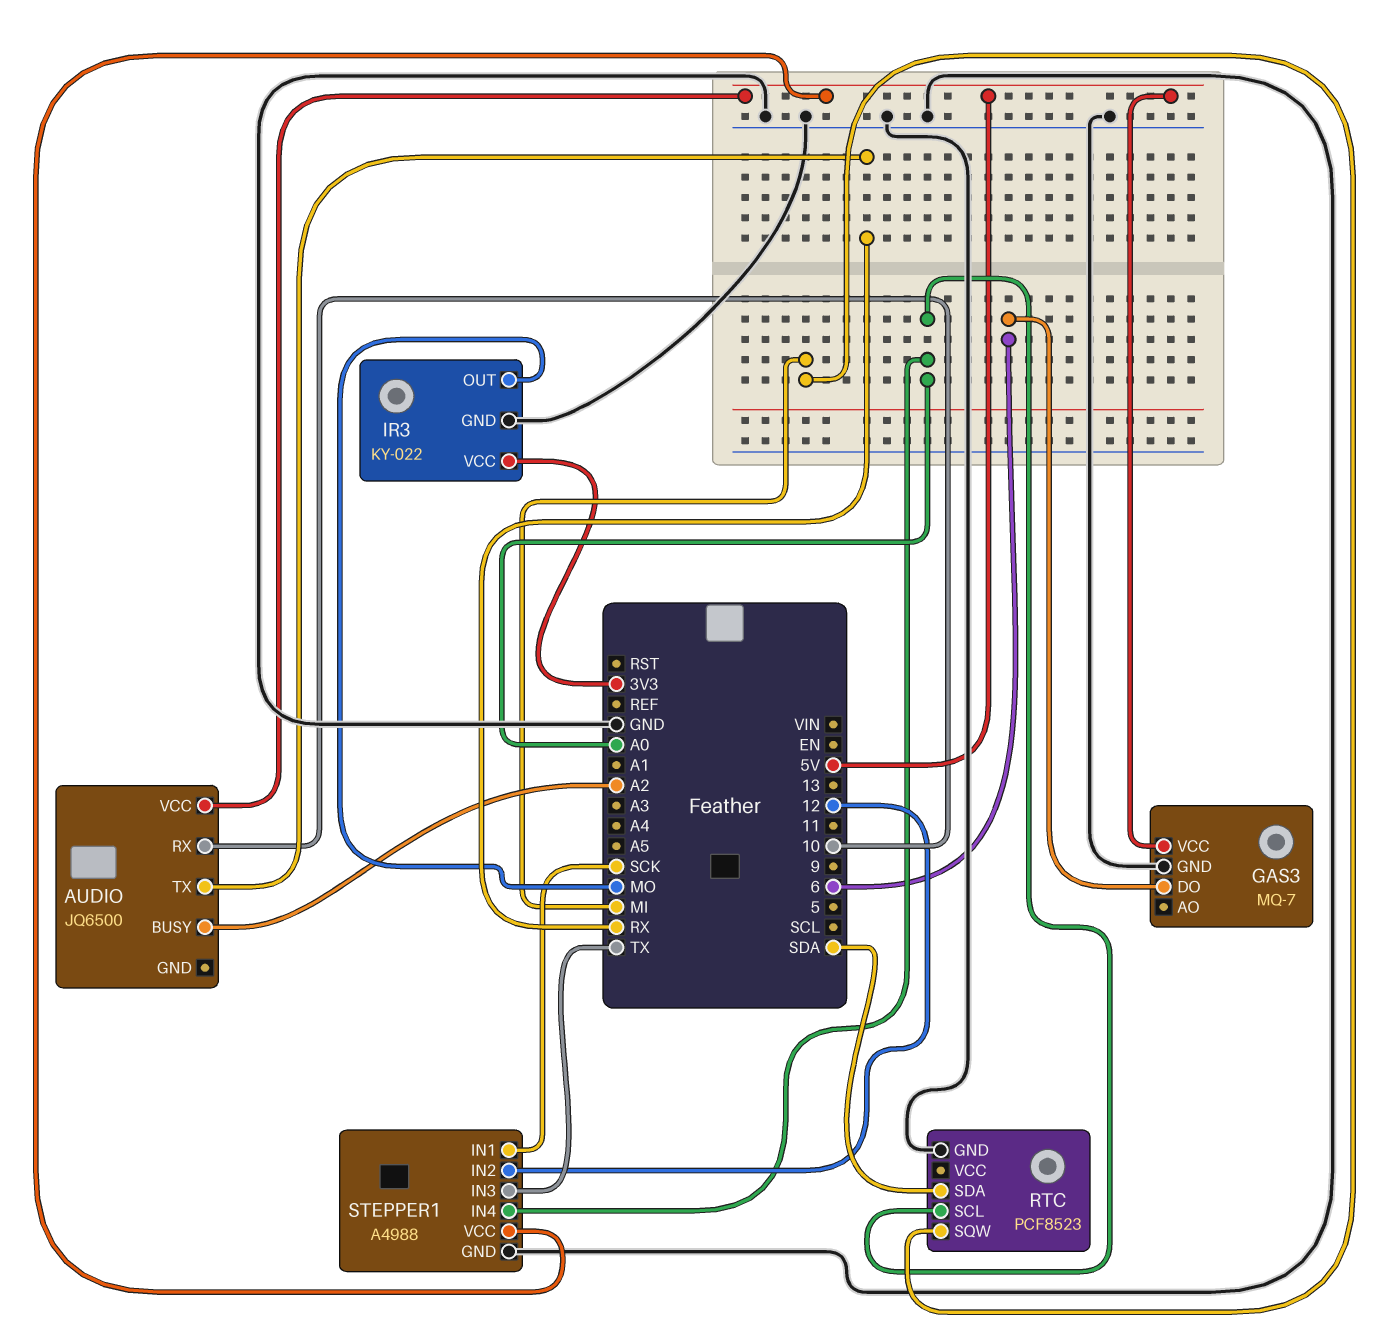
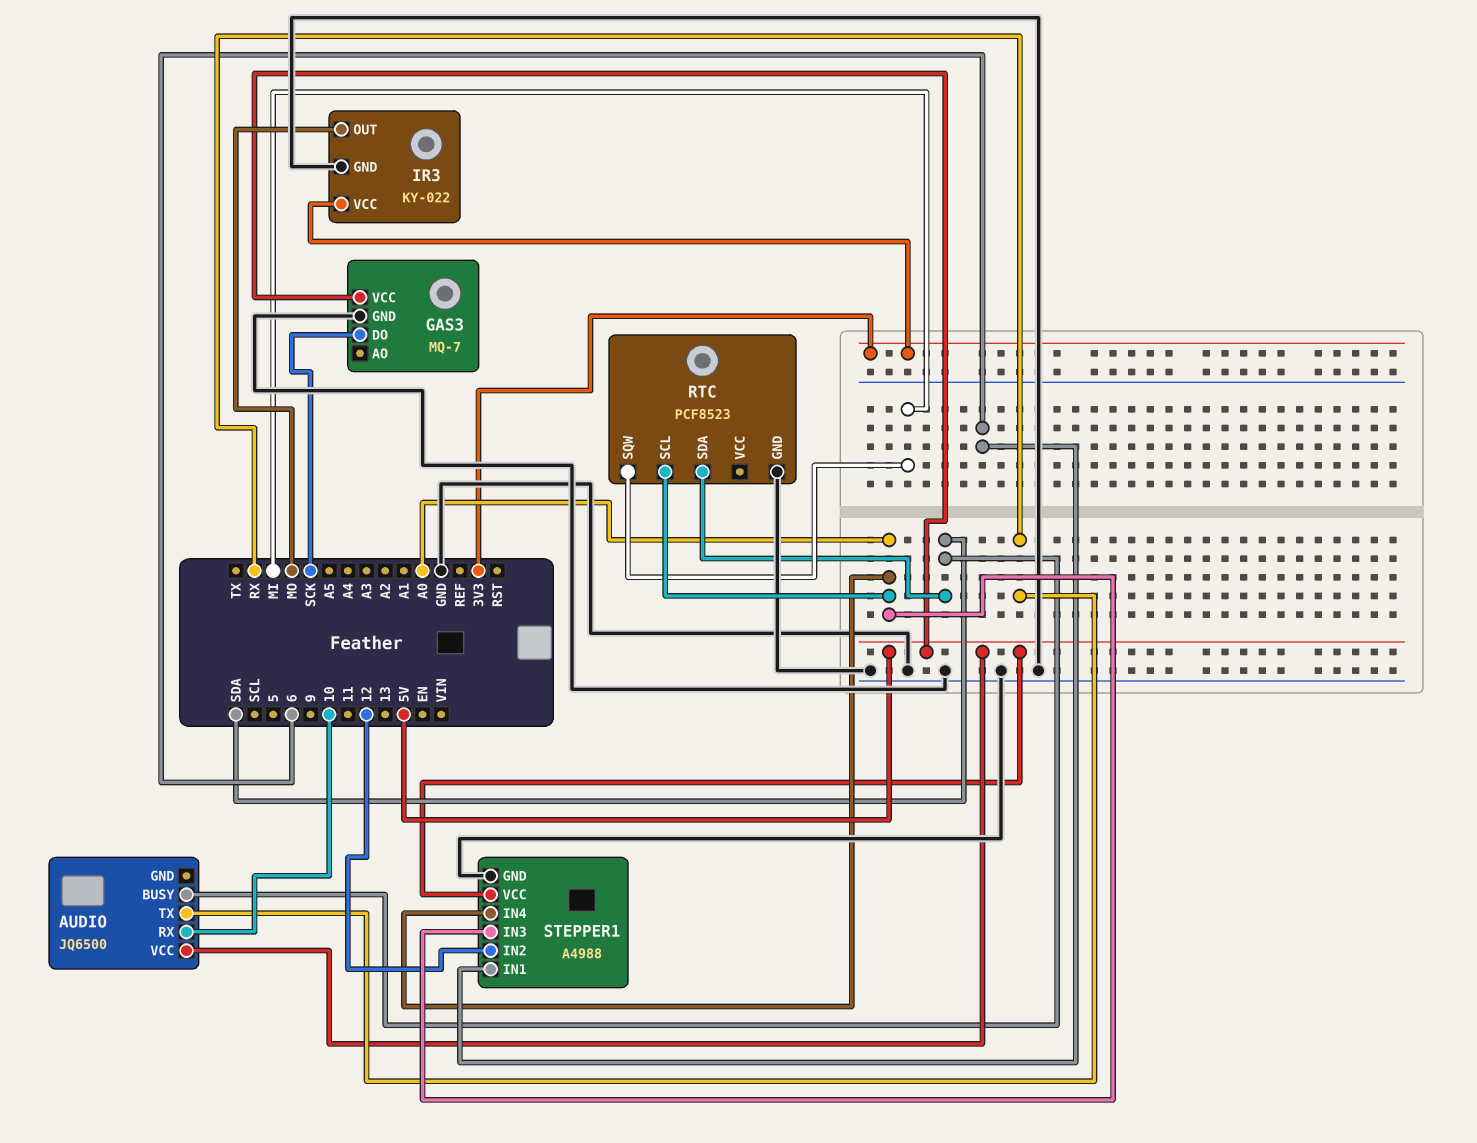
AUDIO pin BUSY: A2 -> SDA
GAS3 pin DO: 6 -> SCK
STEPPER1 pin IN1: SCK -> 6
STEPPER1 pin IN3: TX -> A0

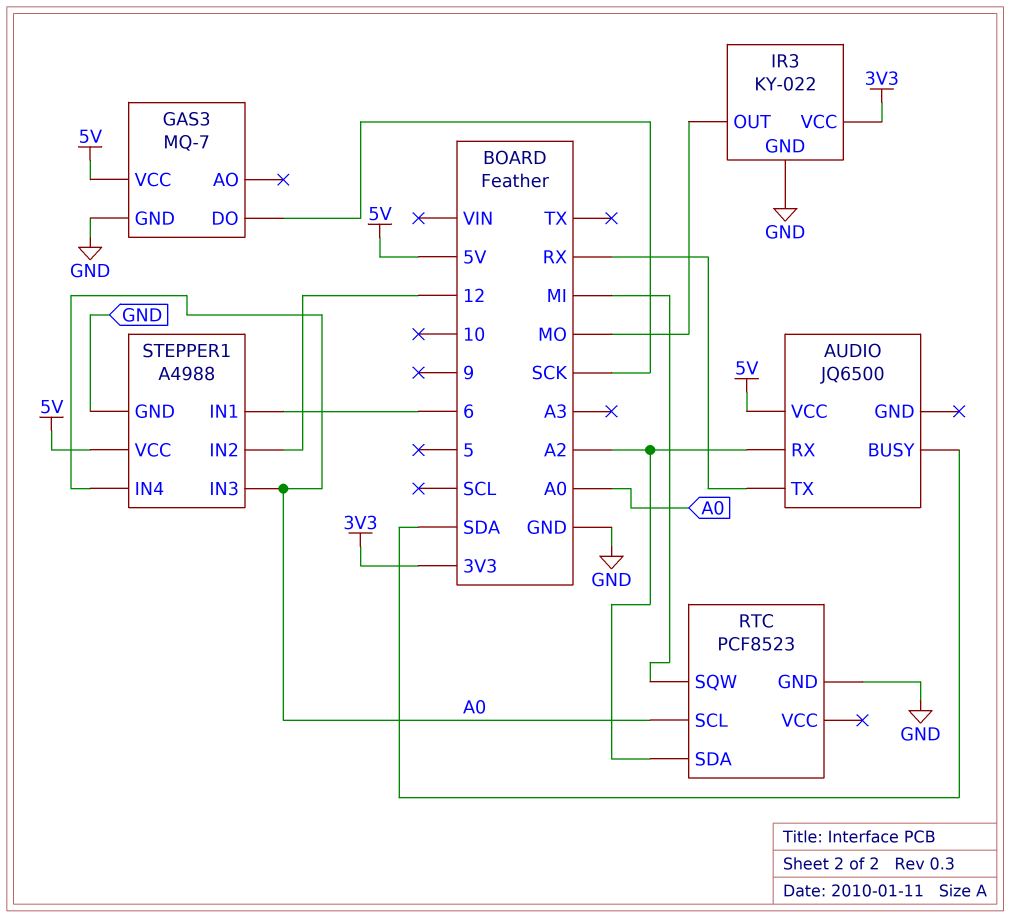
AUDIO pin RX: 10 -> A2
RTC pin SDA: SDA -> A2

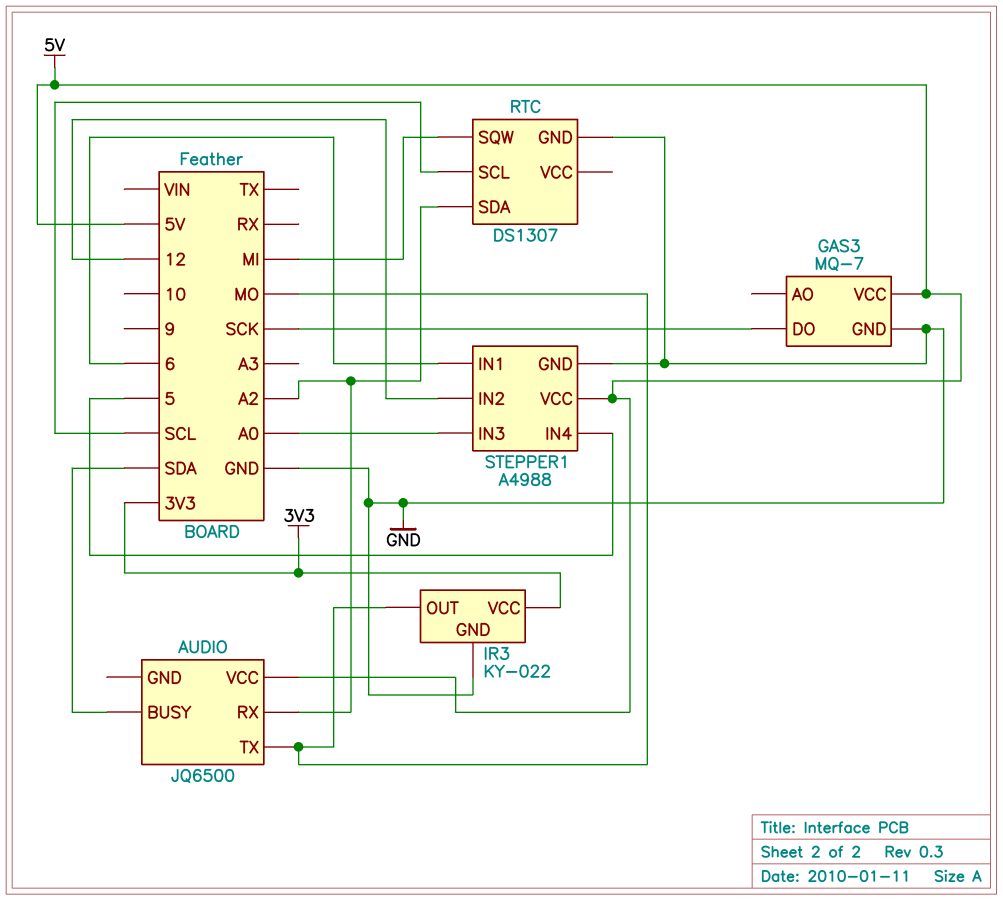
AUDIO pin TX: RX -> MO
RTC: PCF8523 -> DS1307
RTC pin SCL: A0 -> SCL
STEPPER1 pin IN4: A0 -> 5

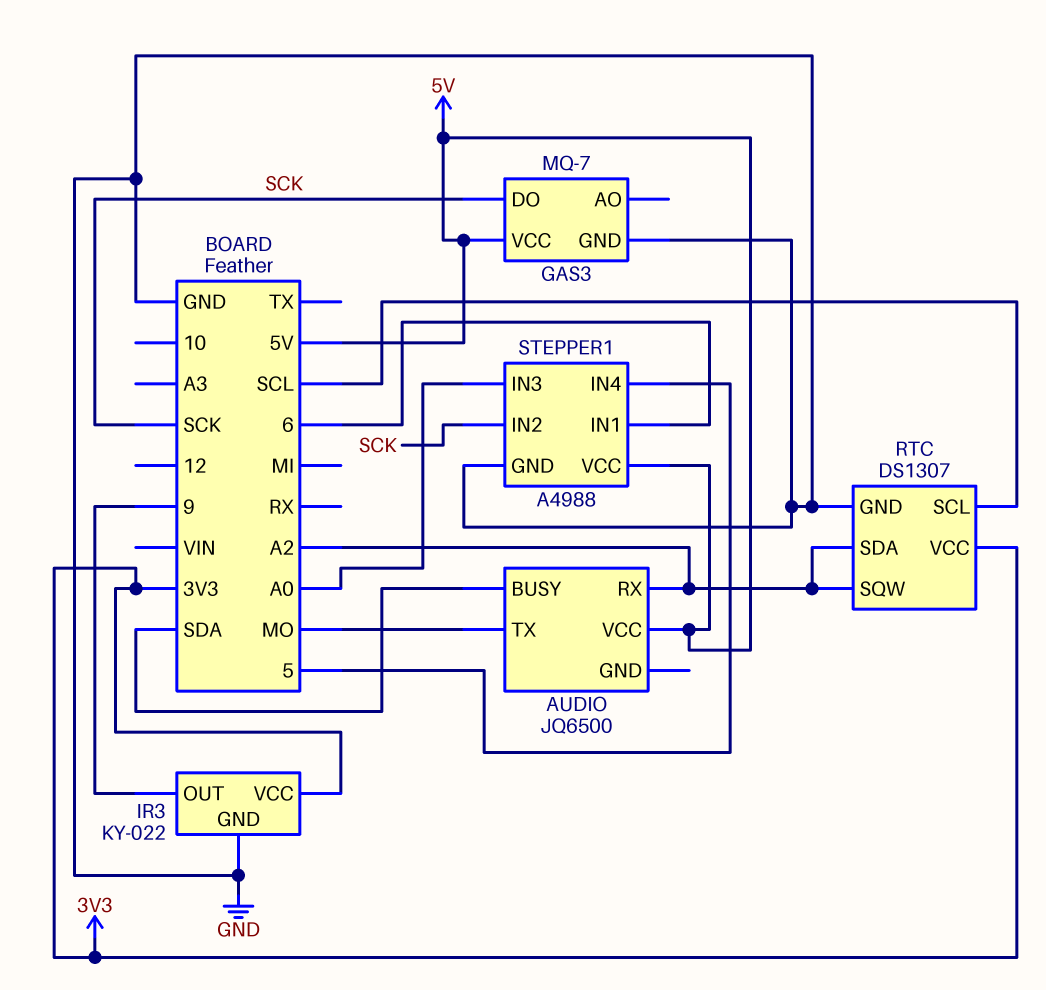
IR3 pin OUT: MO -> 9
RTC pin SQW: MI -> A2
RTC pin VCC: none -> 3V3
STEPPER1 pin IN2: 12 -> SCK

